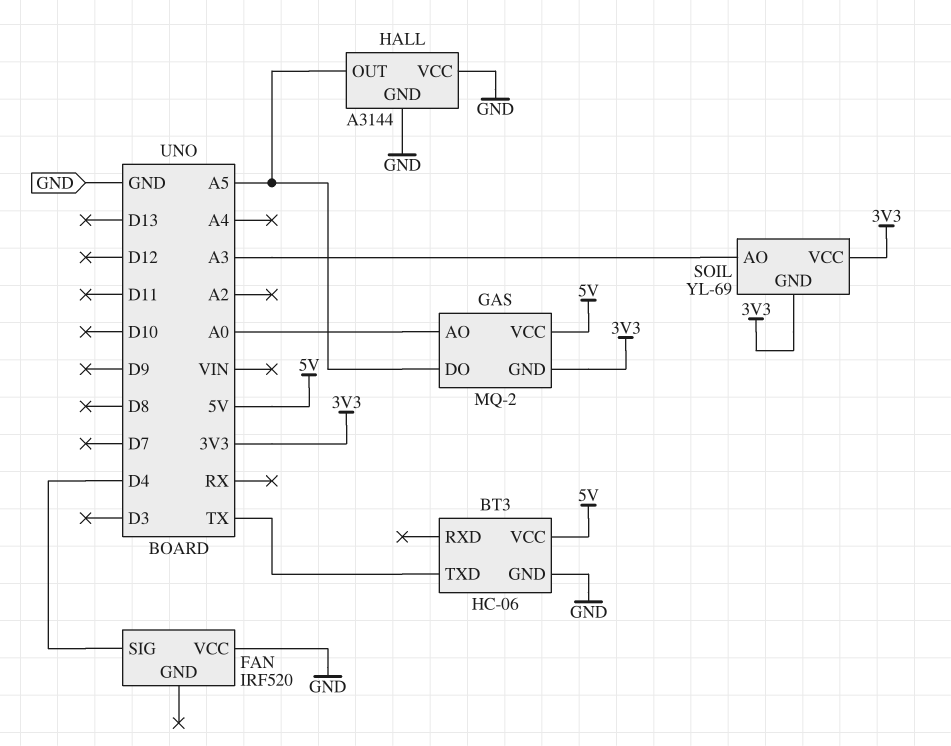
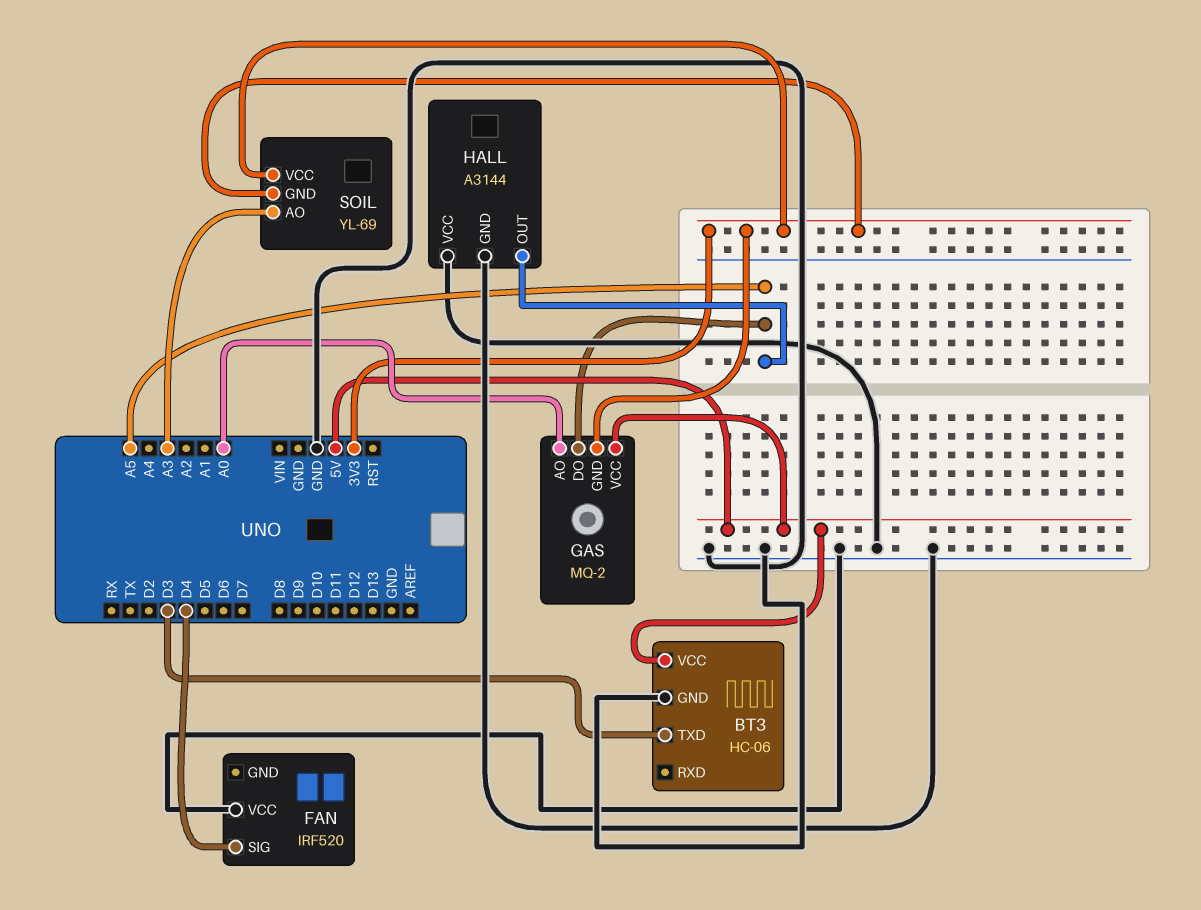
BT3 pin TXD: TX -> D3

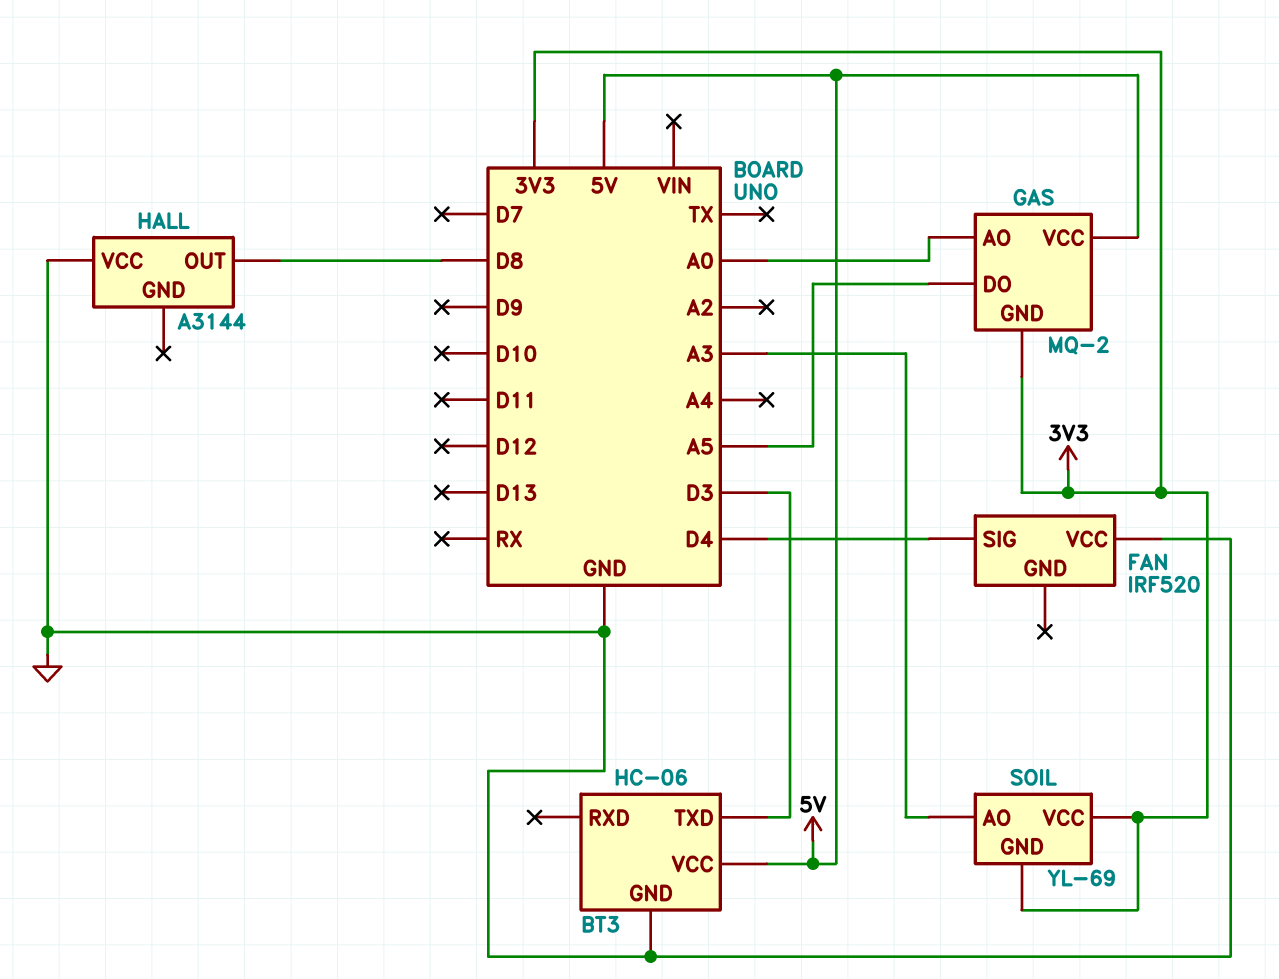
HALL pin GND: GND -> none
HALL pin OUT: A5 -> D8

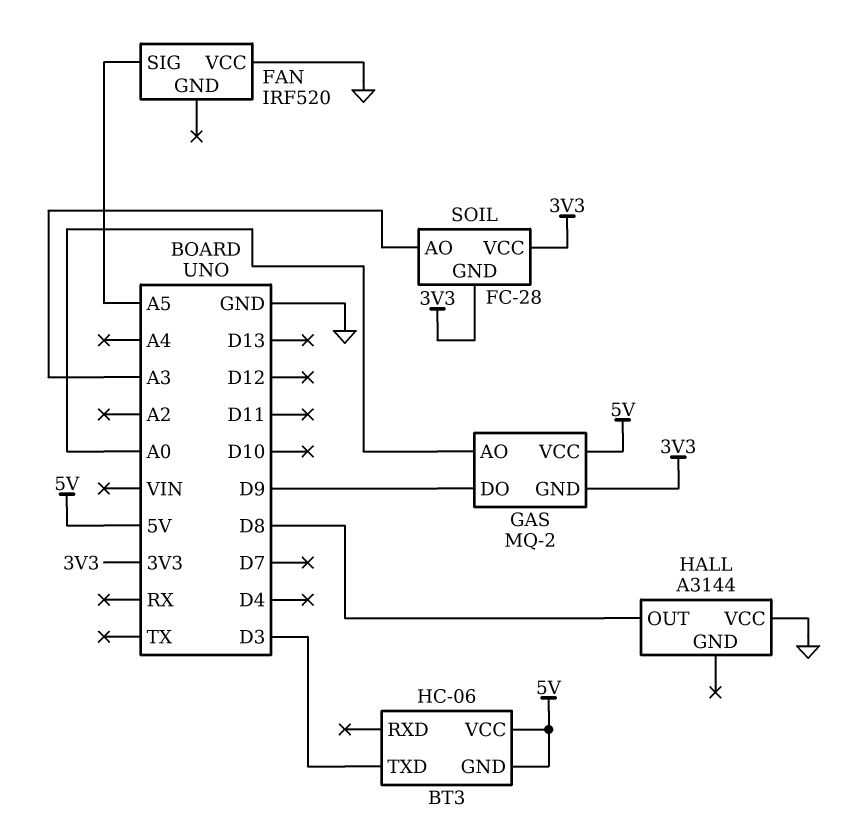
BT3 pin GND: GND -> 5V
FAN pin SIG: D4 -> A5
GAS pin DO: A5 -> D9
SOIL: YL-69 -> FC-28

